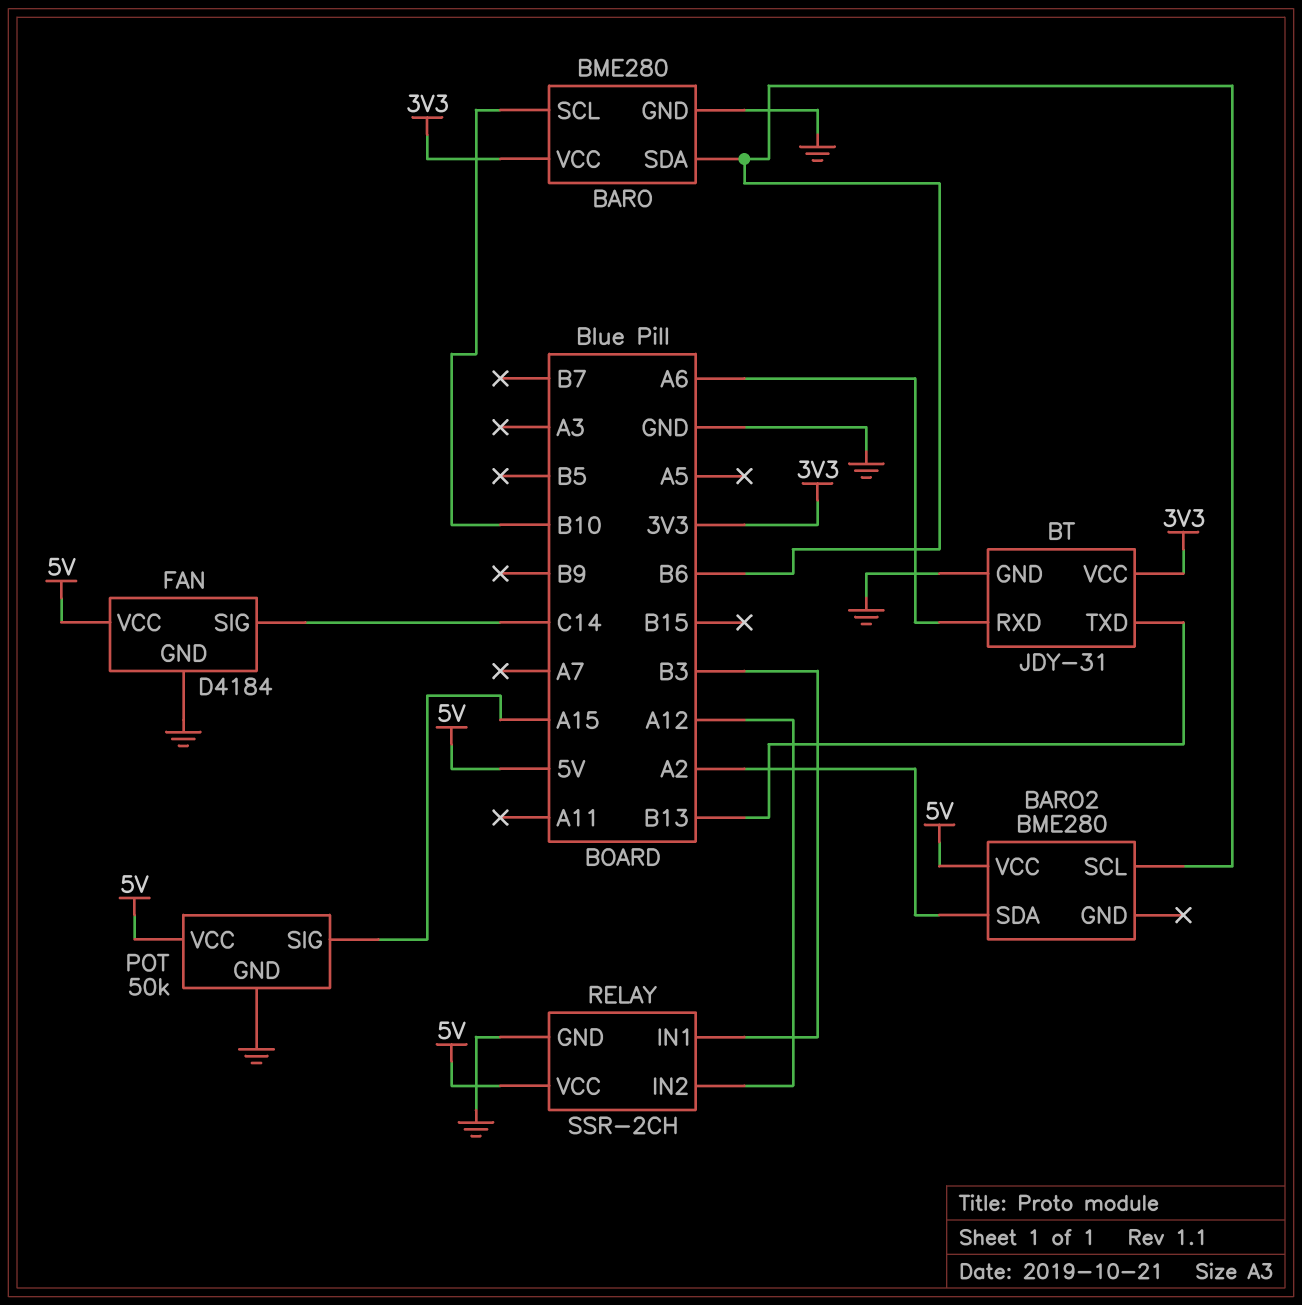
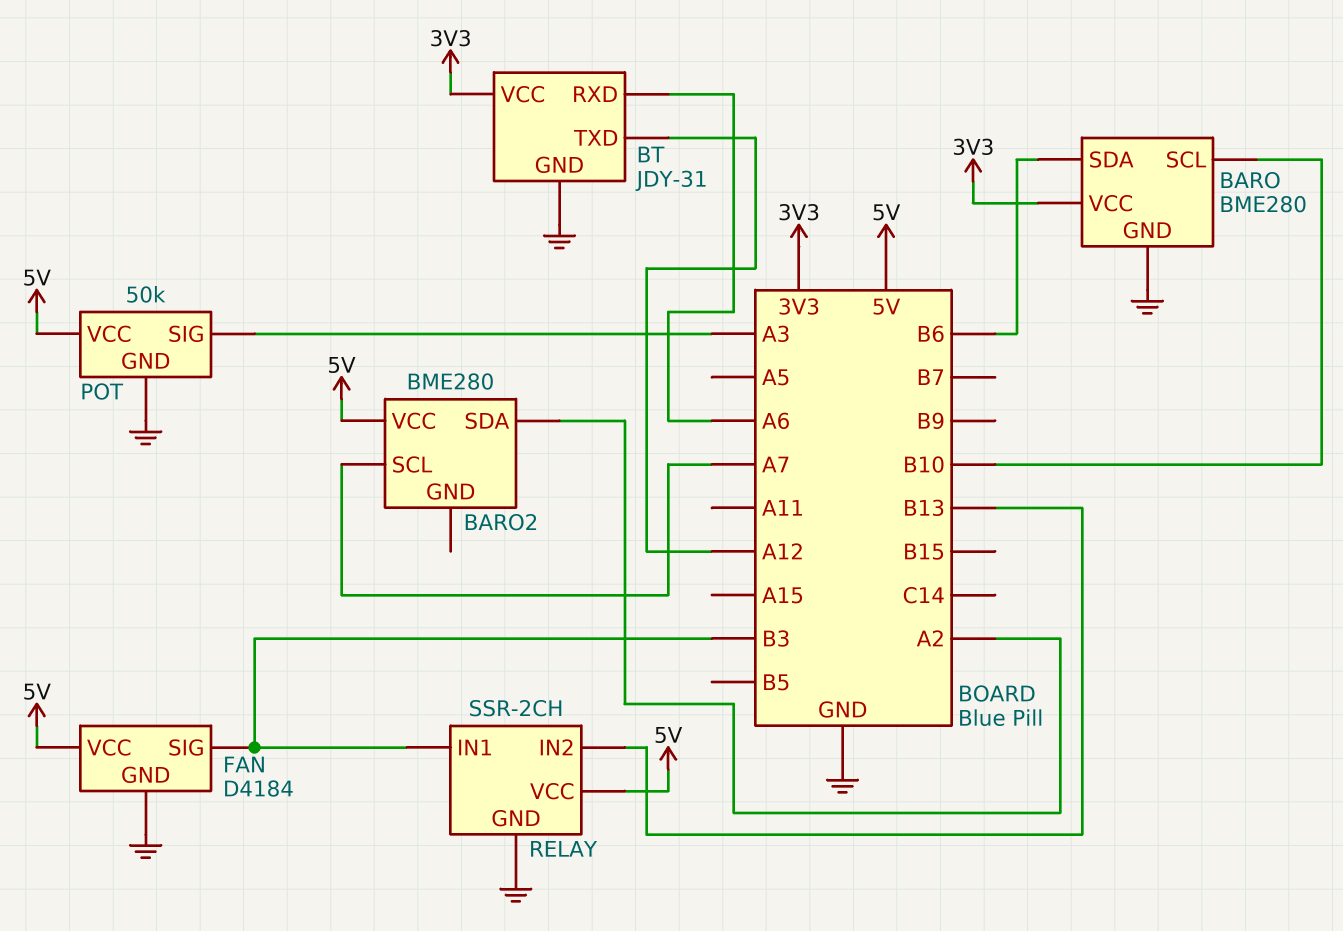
BARO2 pin SCL: B6 -> A7
BT pin TXD: B13 -> A12
FAN pin SIG: C14 -> B3
POT pin SIG: A15 -> A3
RELAY pin IN2: A12 -> B13

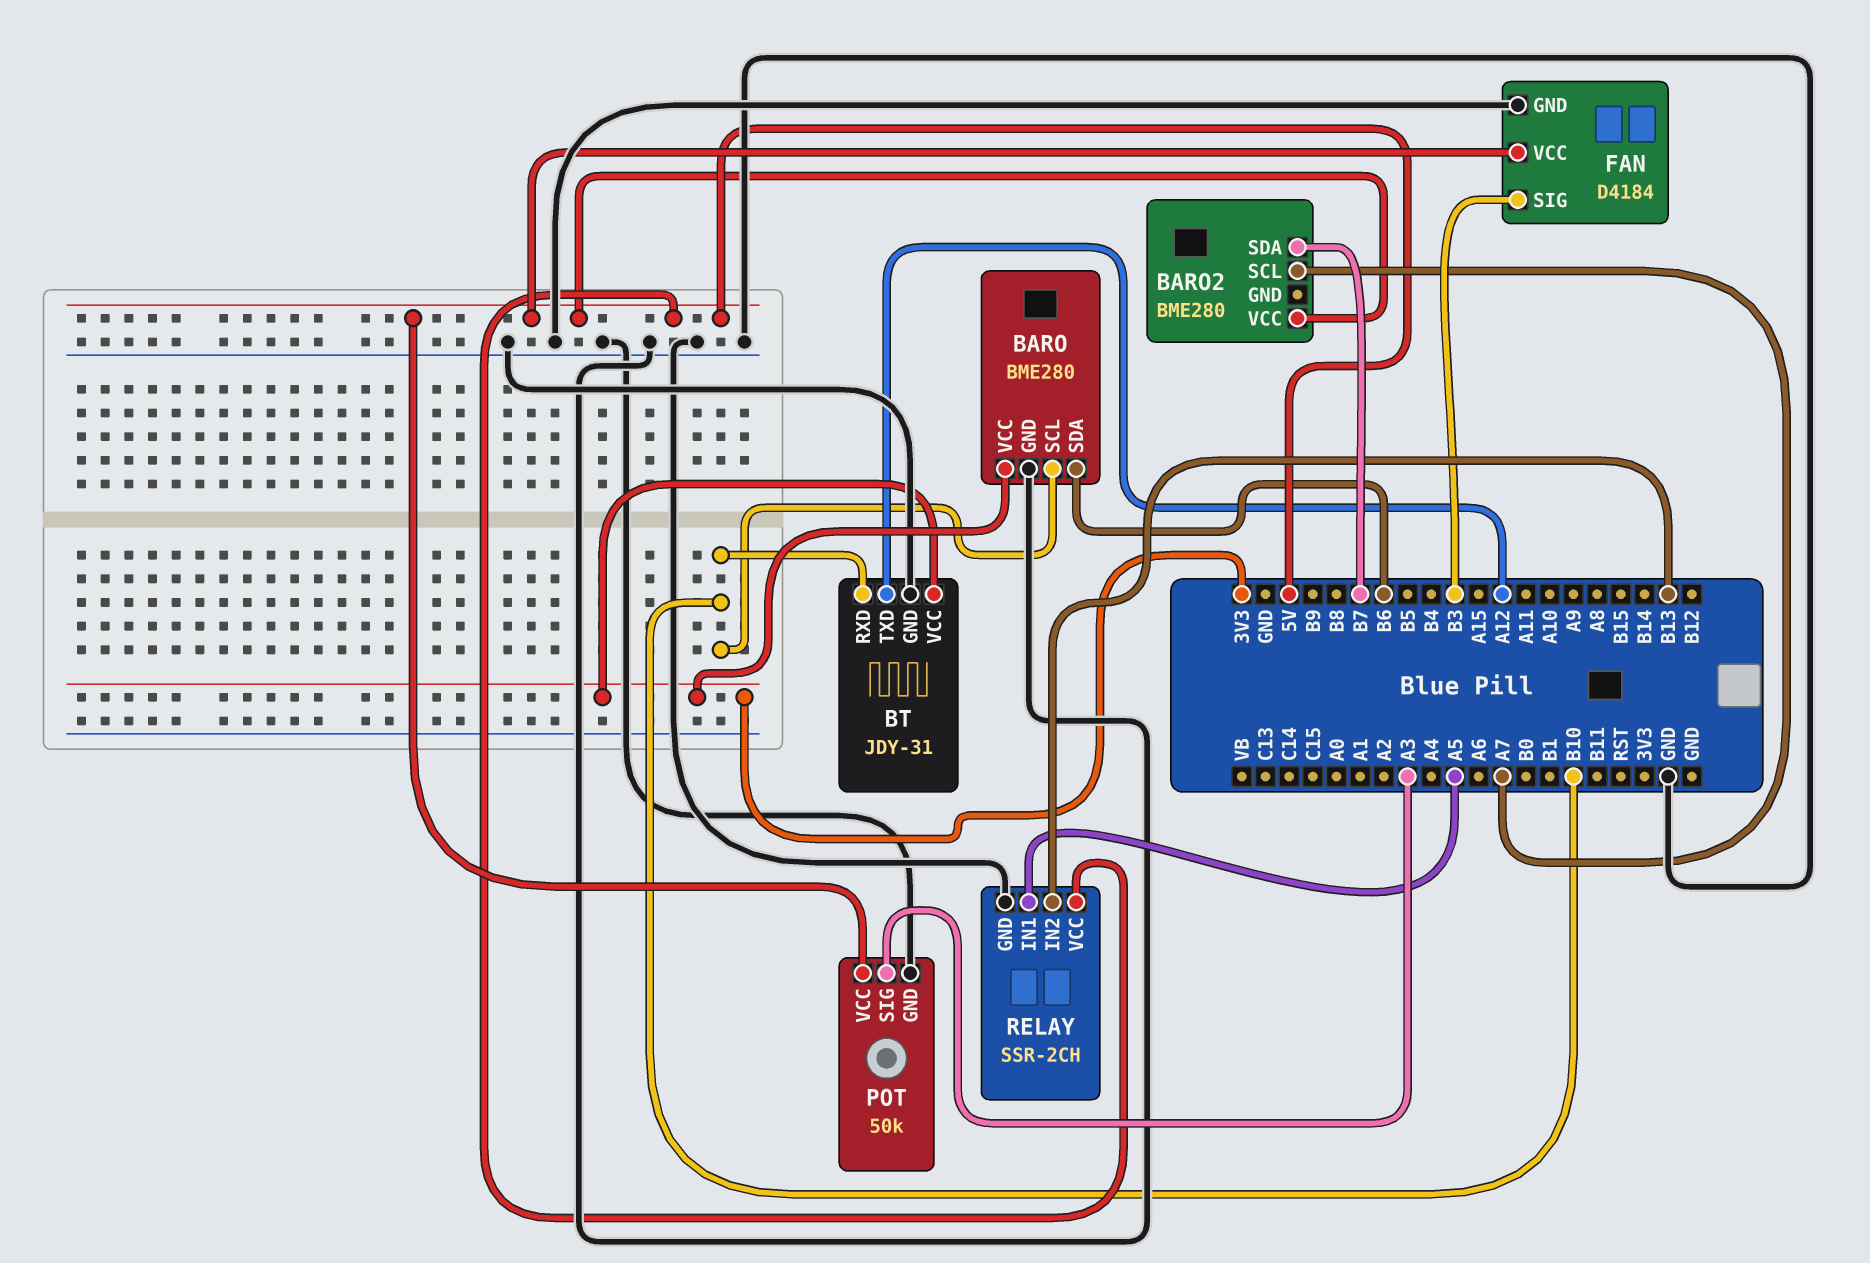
BARO2 pin SDA: A2 -> B7
BT pin RXD: A6 -> B10
RELAY pin IN1: B3 -> A5

